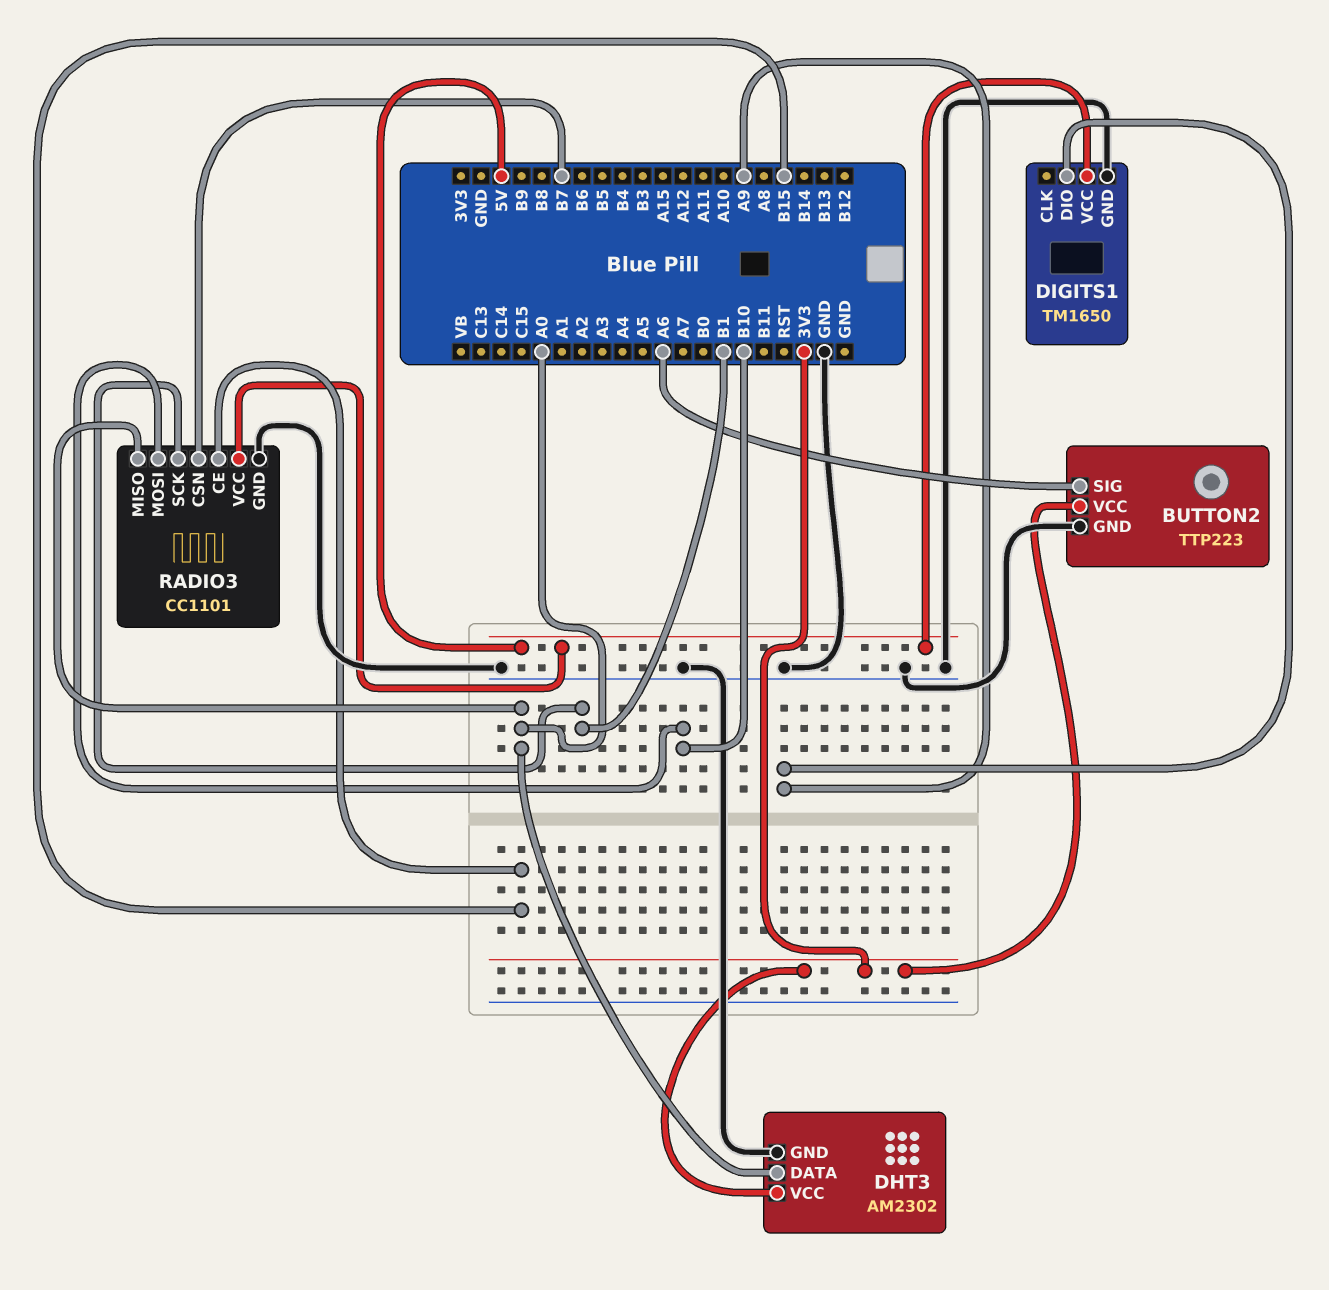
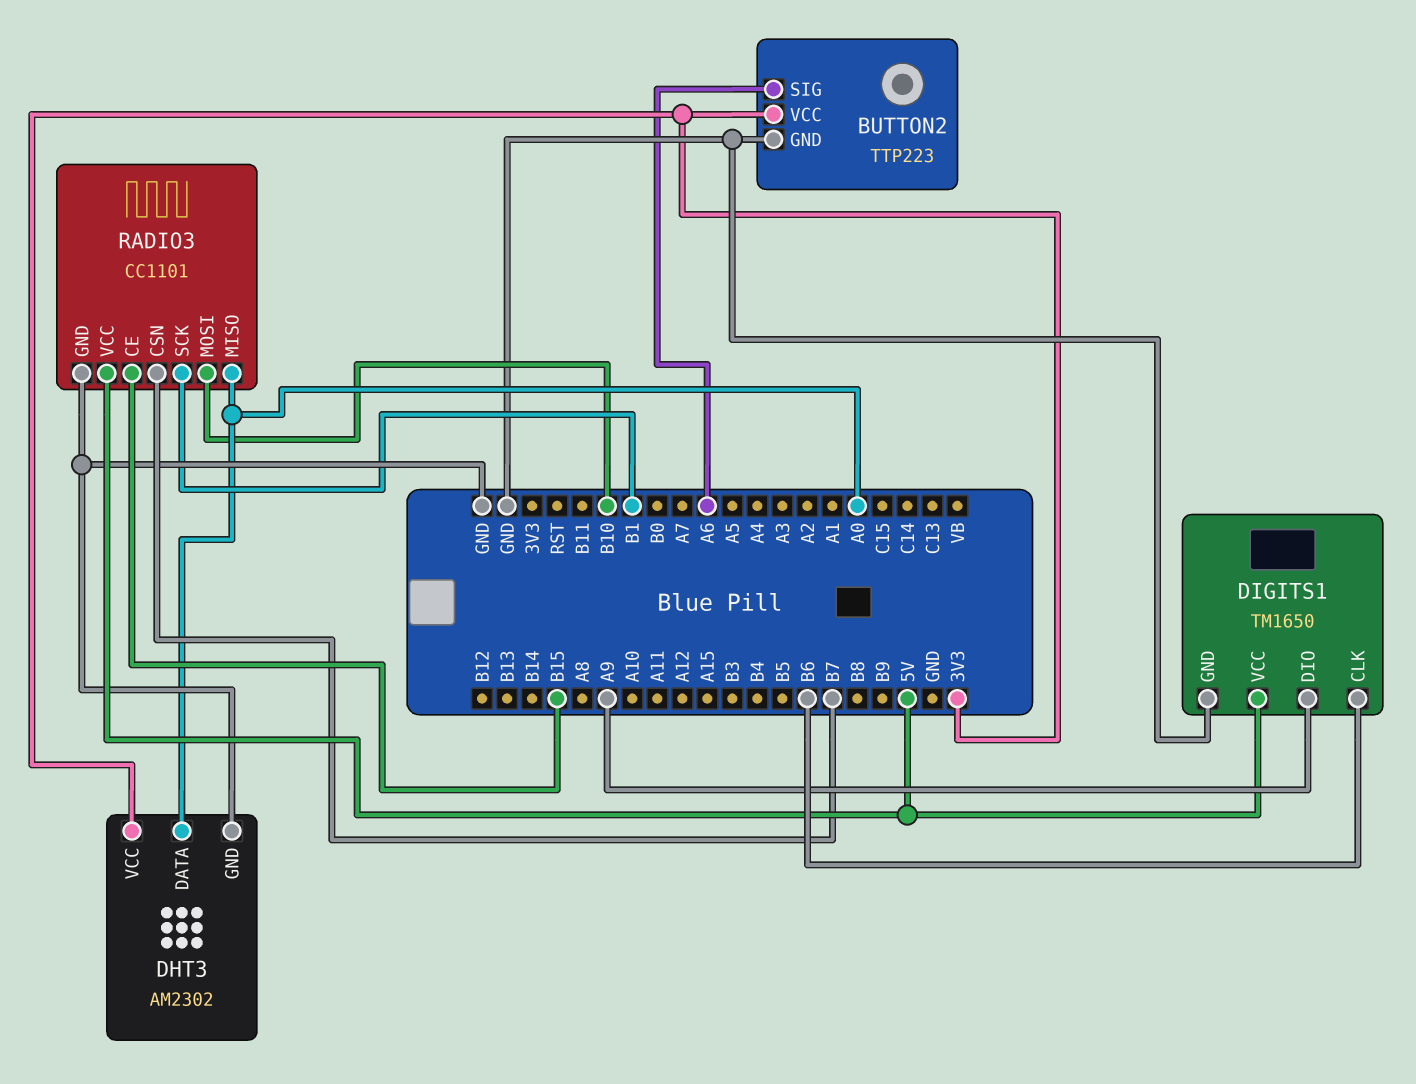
DIGITS1 pin CLK: none -> B6

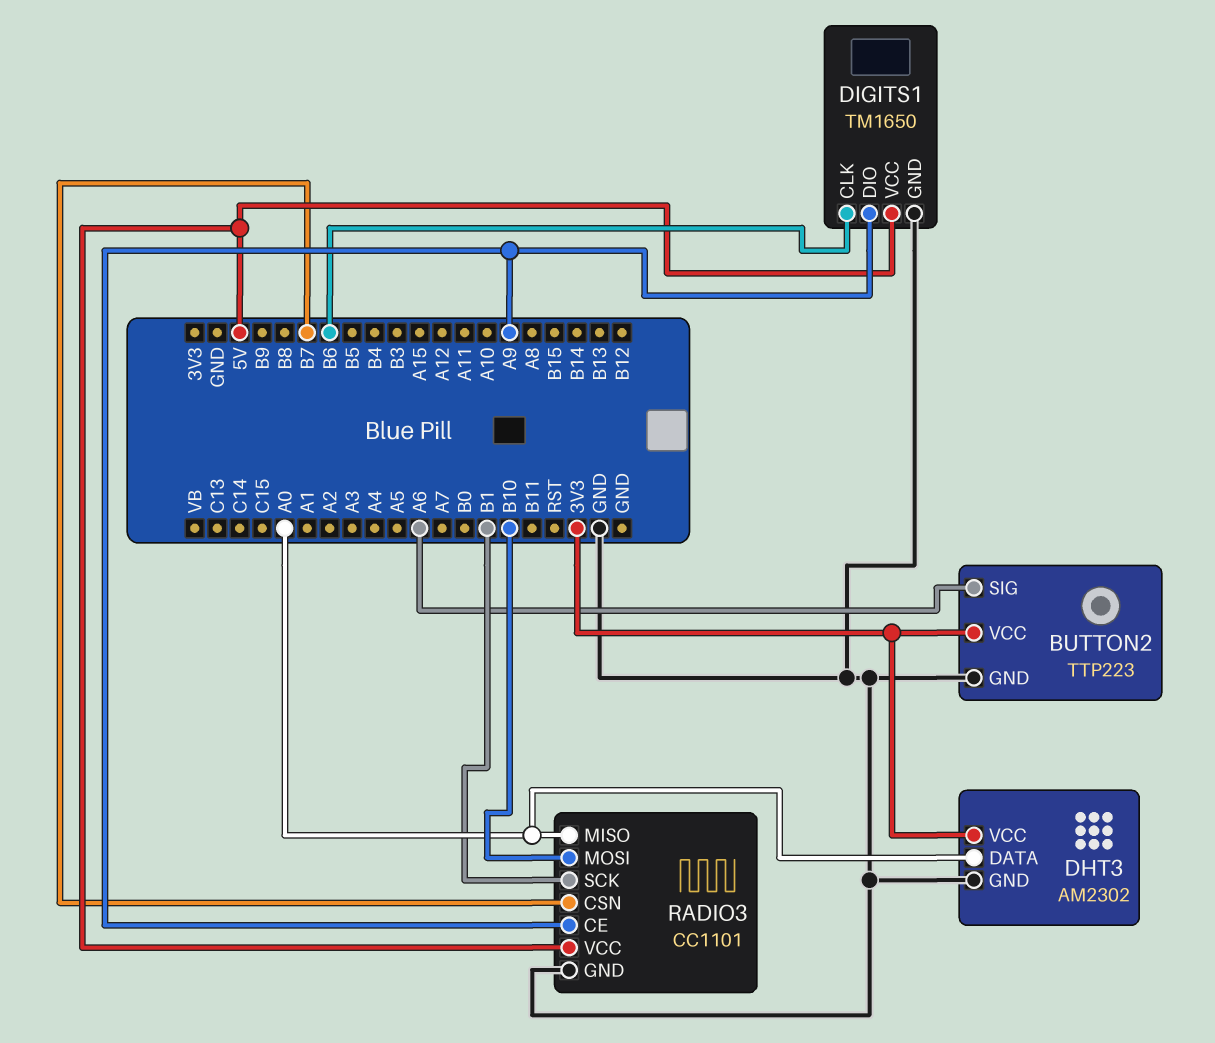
RADIO3 pin CE: B15 -> A9

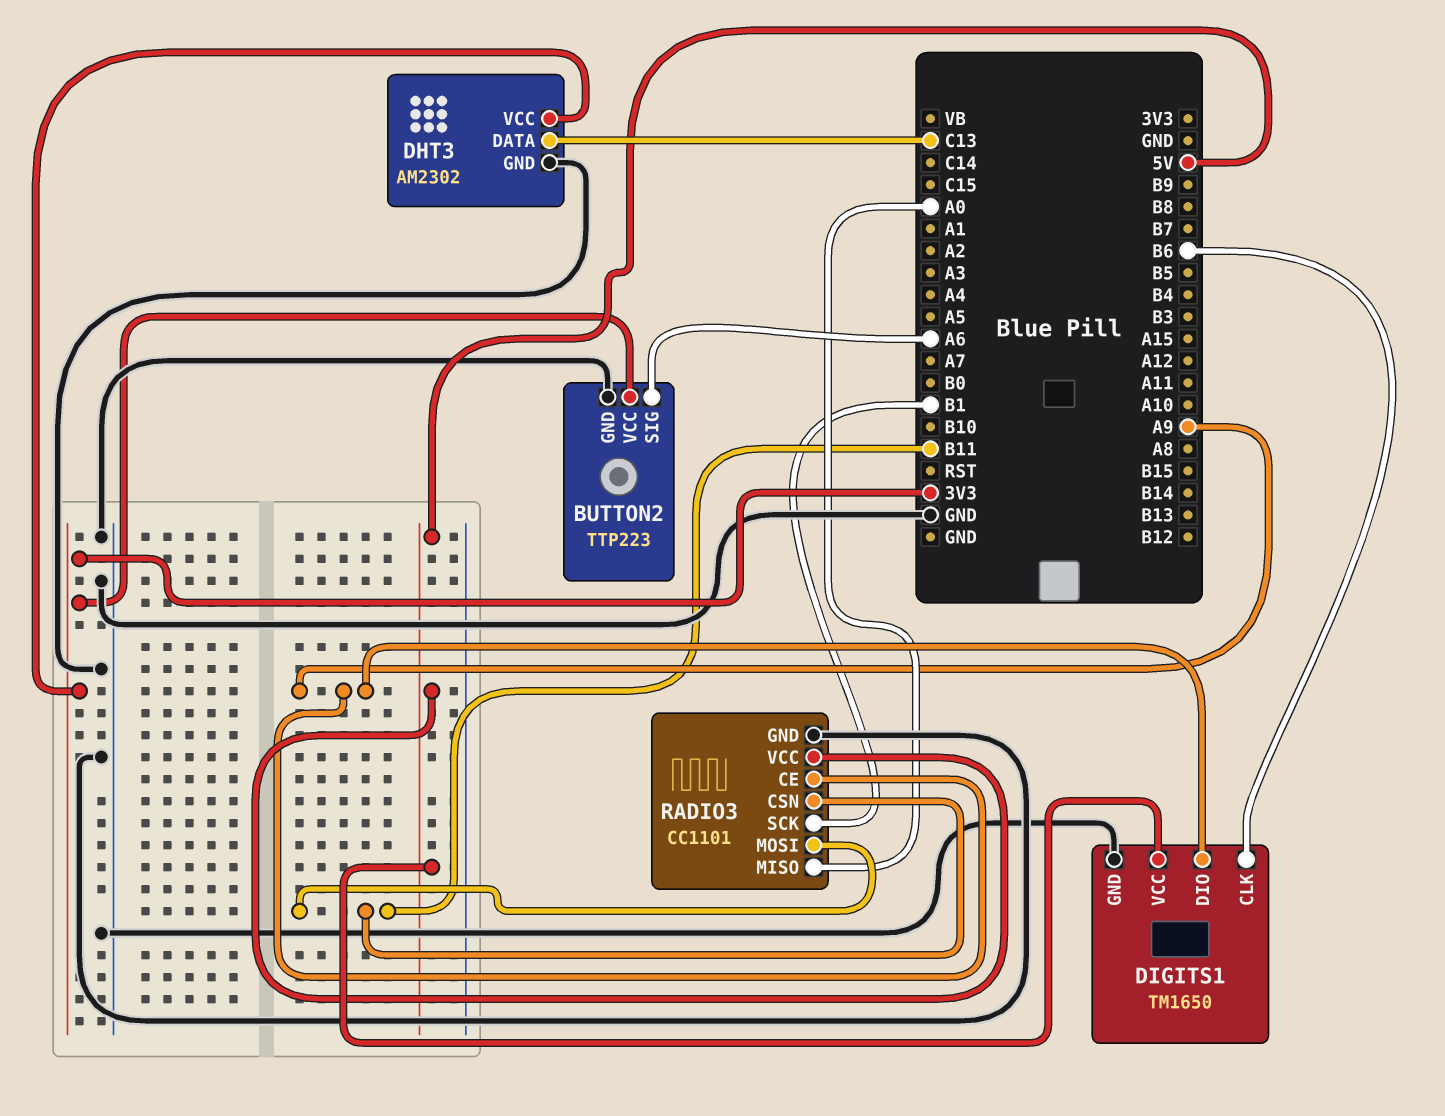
DHT3 pin DATA: A0 -> C13
RADIO3 pin CSN: B7 -> B11
RADIO3 pin MOSI: B10 -> B11

